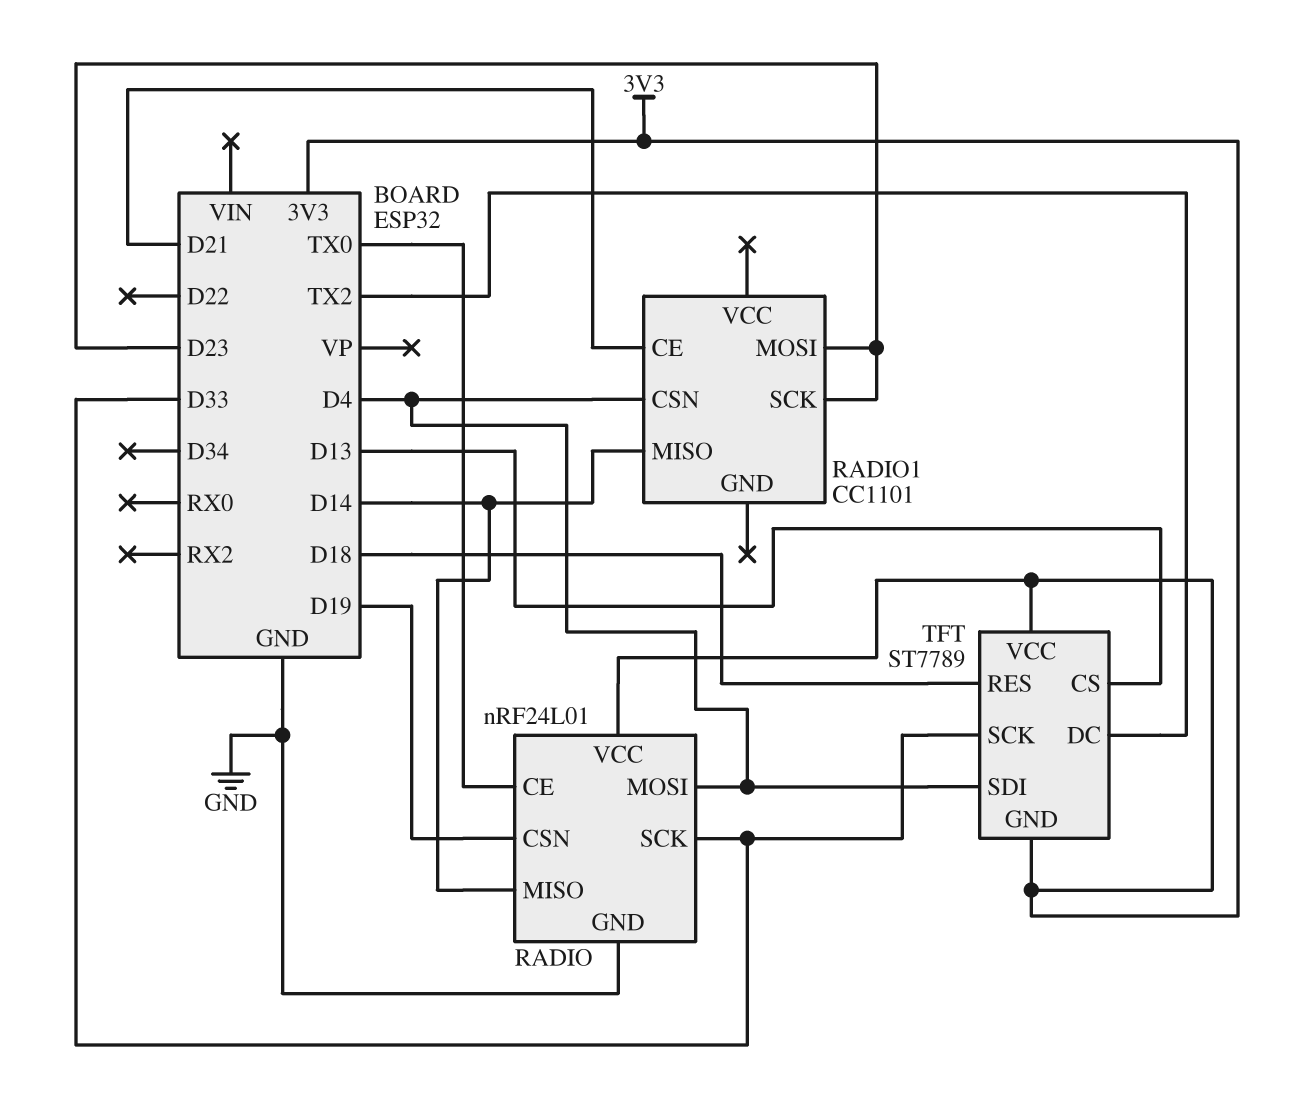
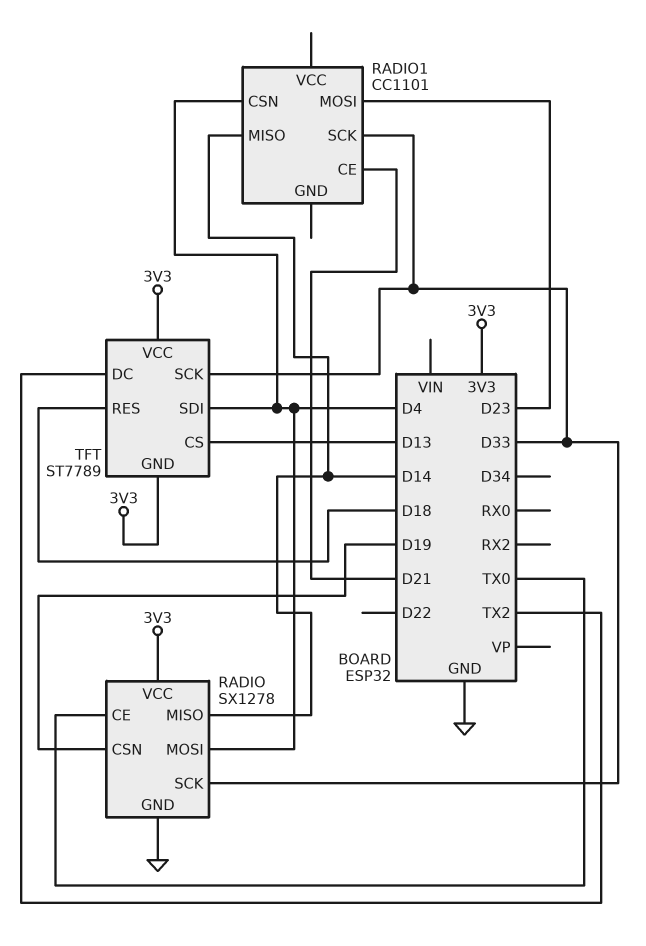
RADIO: nRF24L01 -> SX1278
RADIO1 pin SCK: D23 -> D33

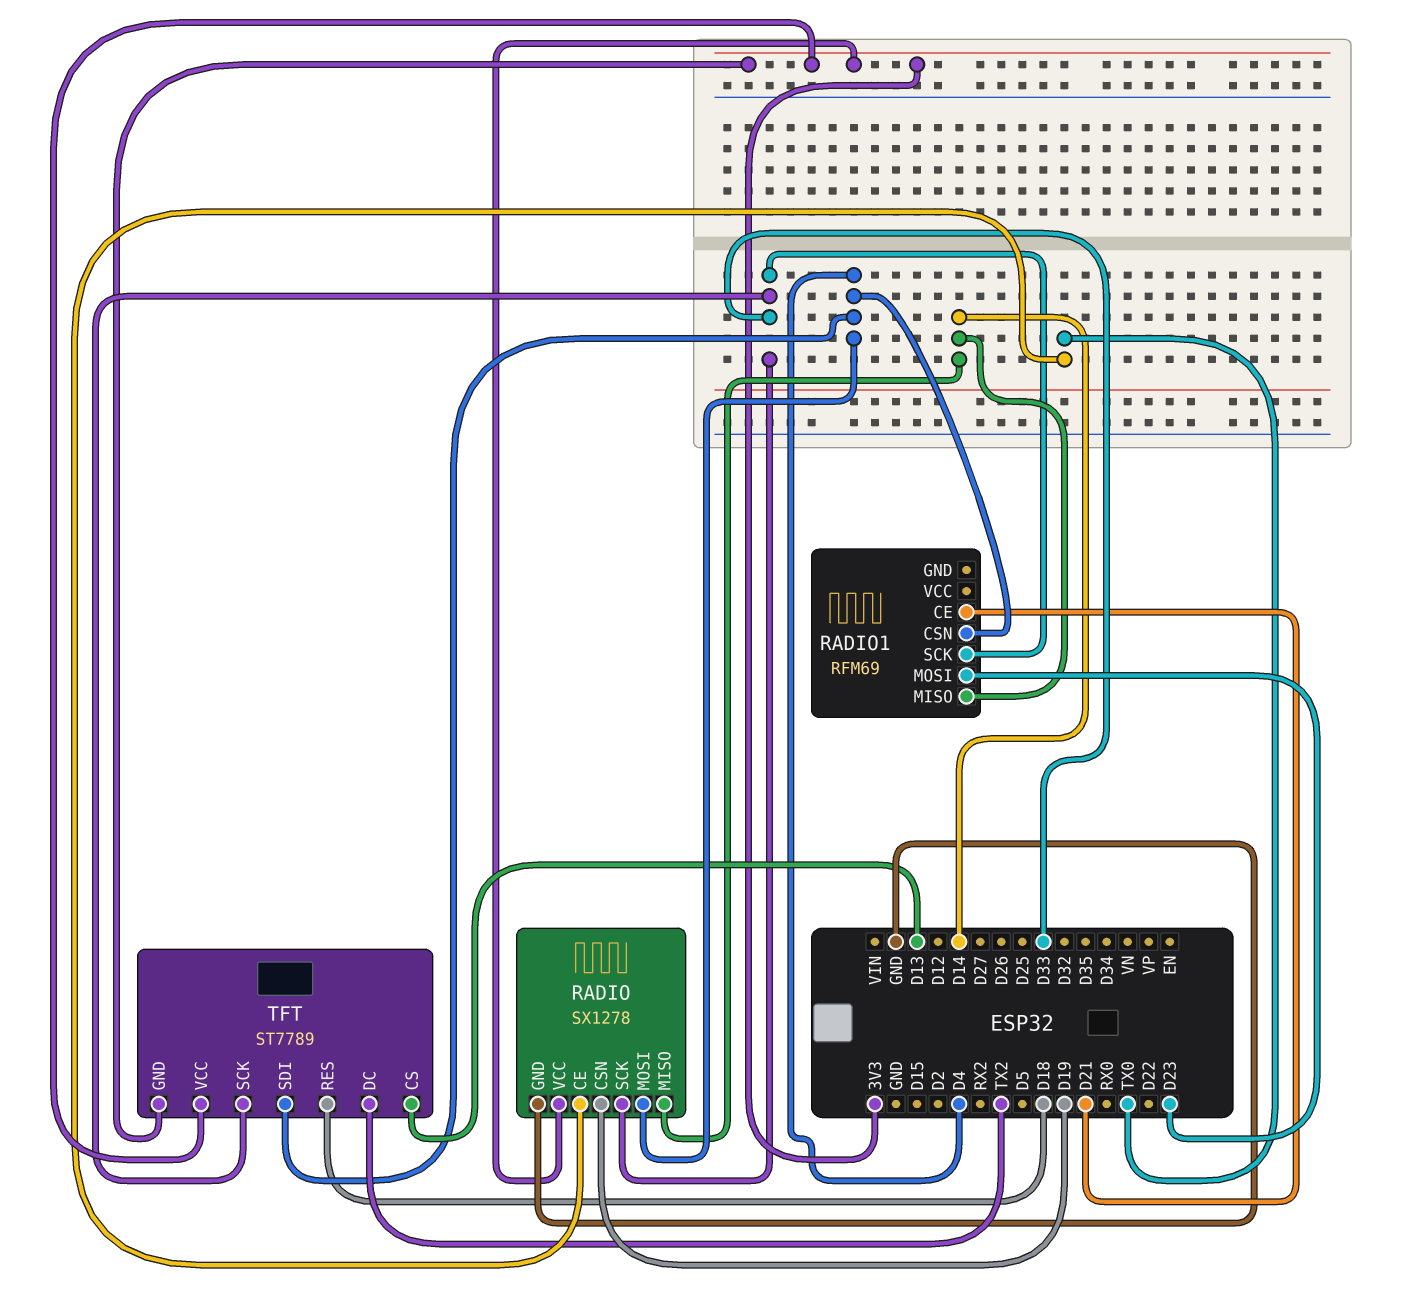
RADIO1: CC1101 -> RFM69

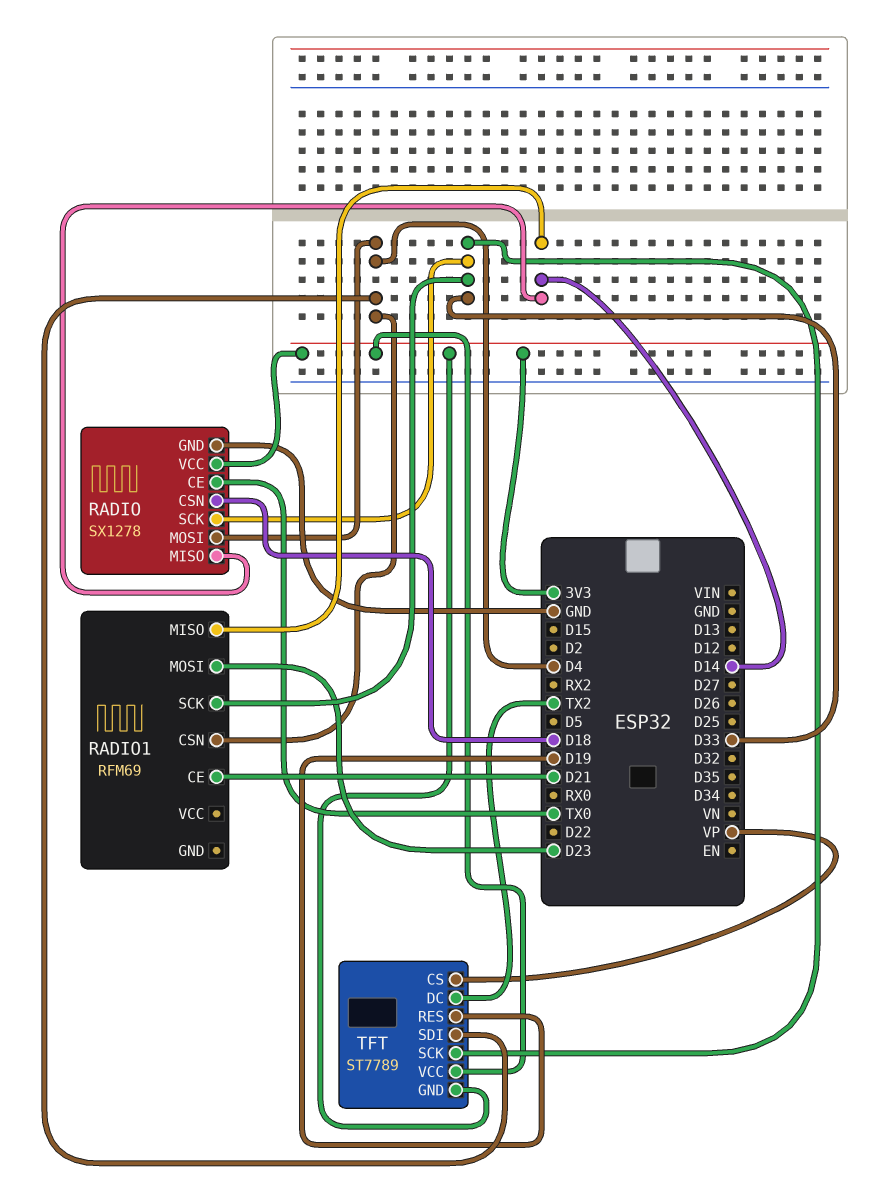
RADIO pin CSN: D19 -> D18
TFT pin CS: D13 -> VP
TFT pin RES: D18 -> D19

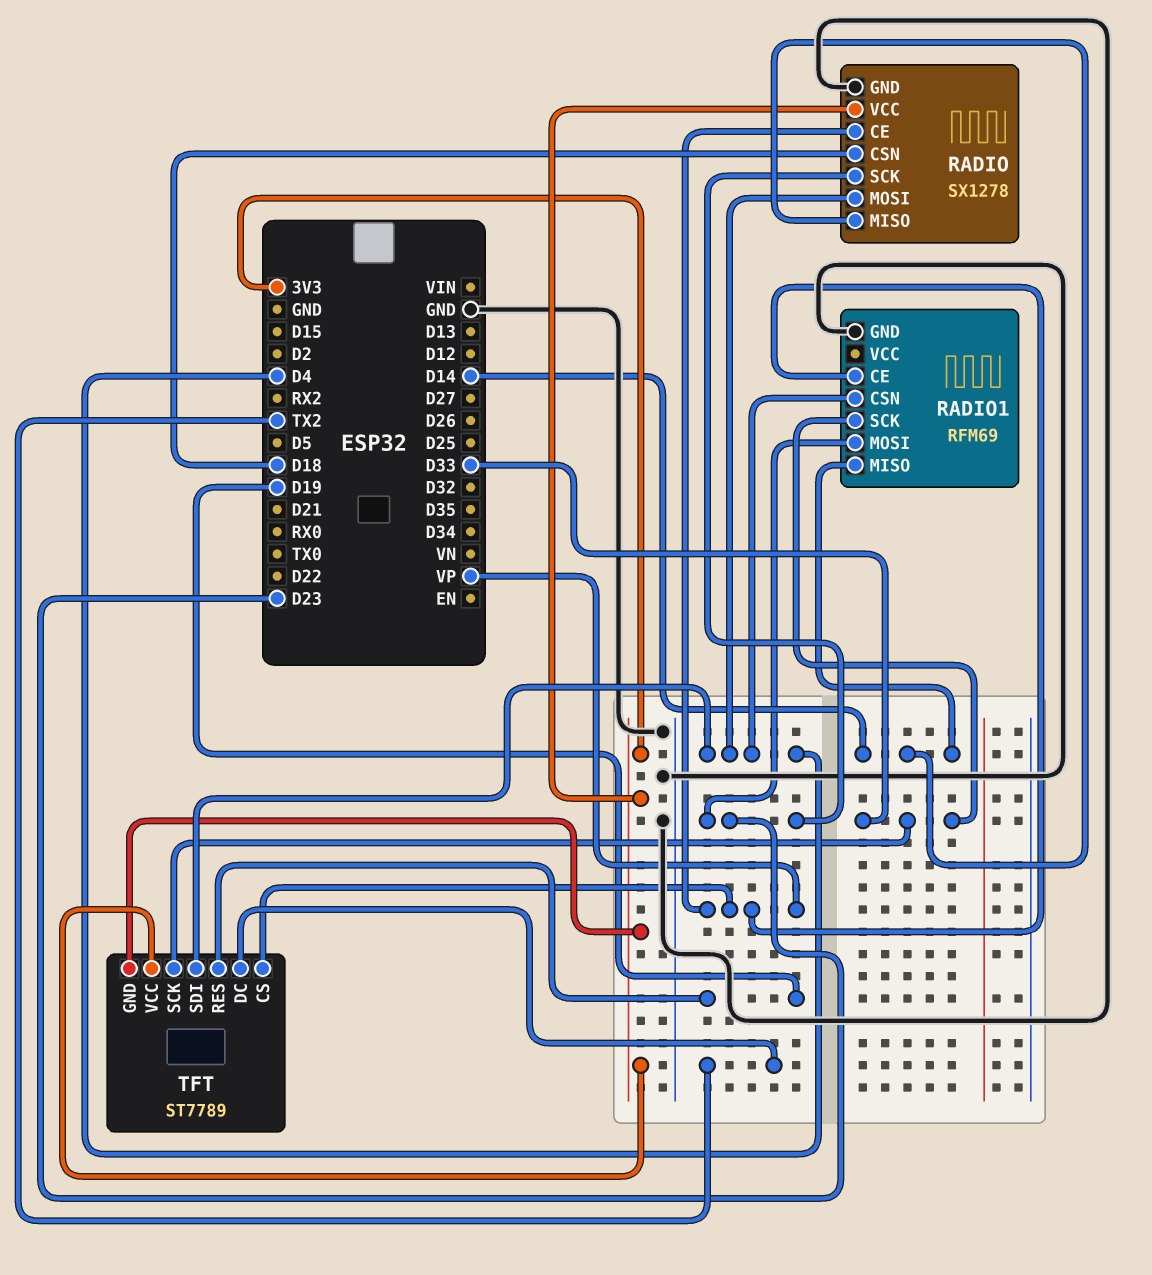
RADIO pin CE: TX0 -> VP
RADIO pin SCK: D33 -> D23
RADIO1 pin CE: D21 -> VP
RADIO1 pin GND: none -> GND

